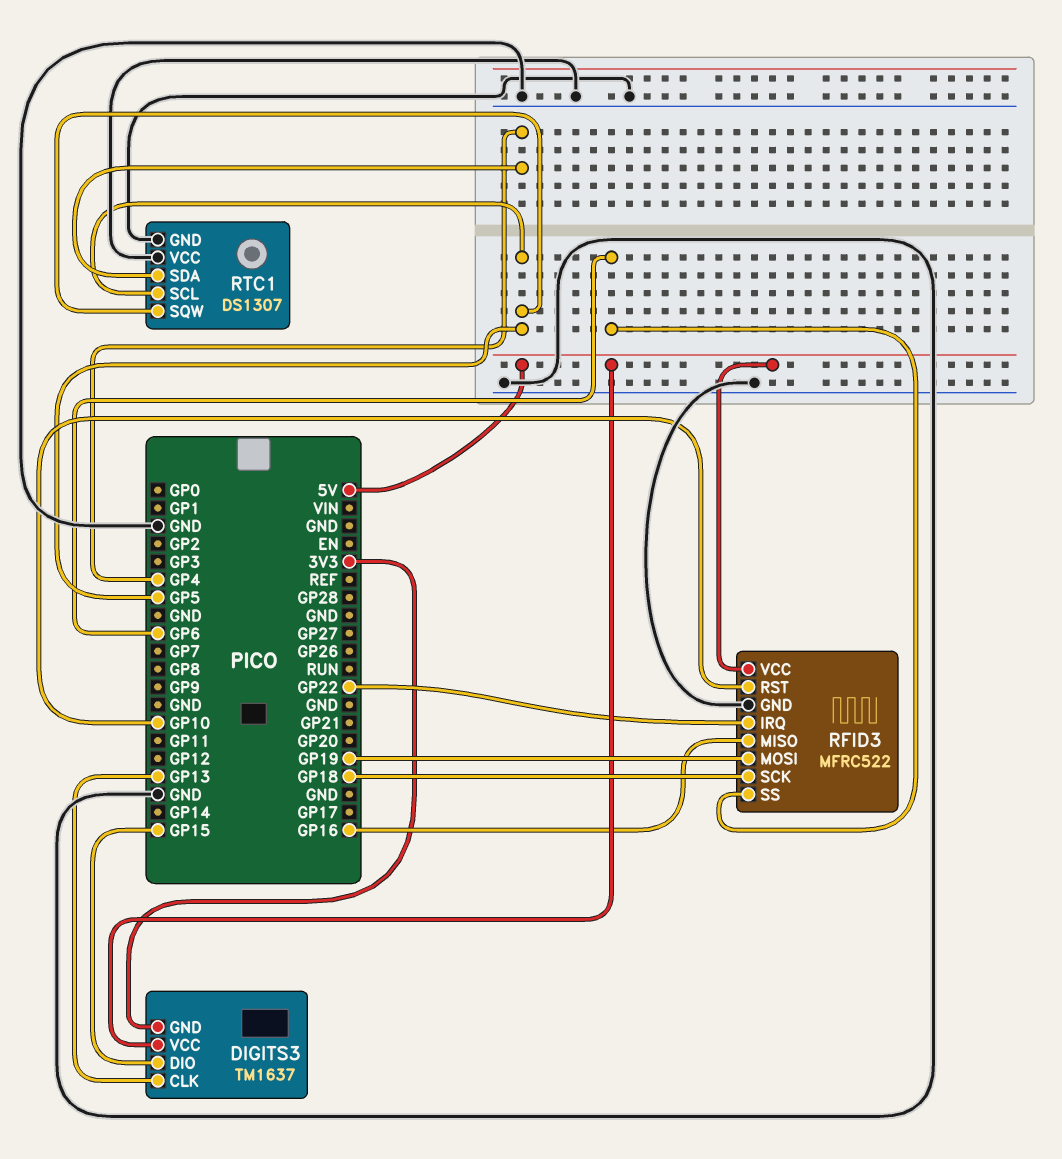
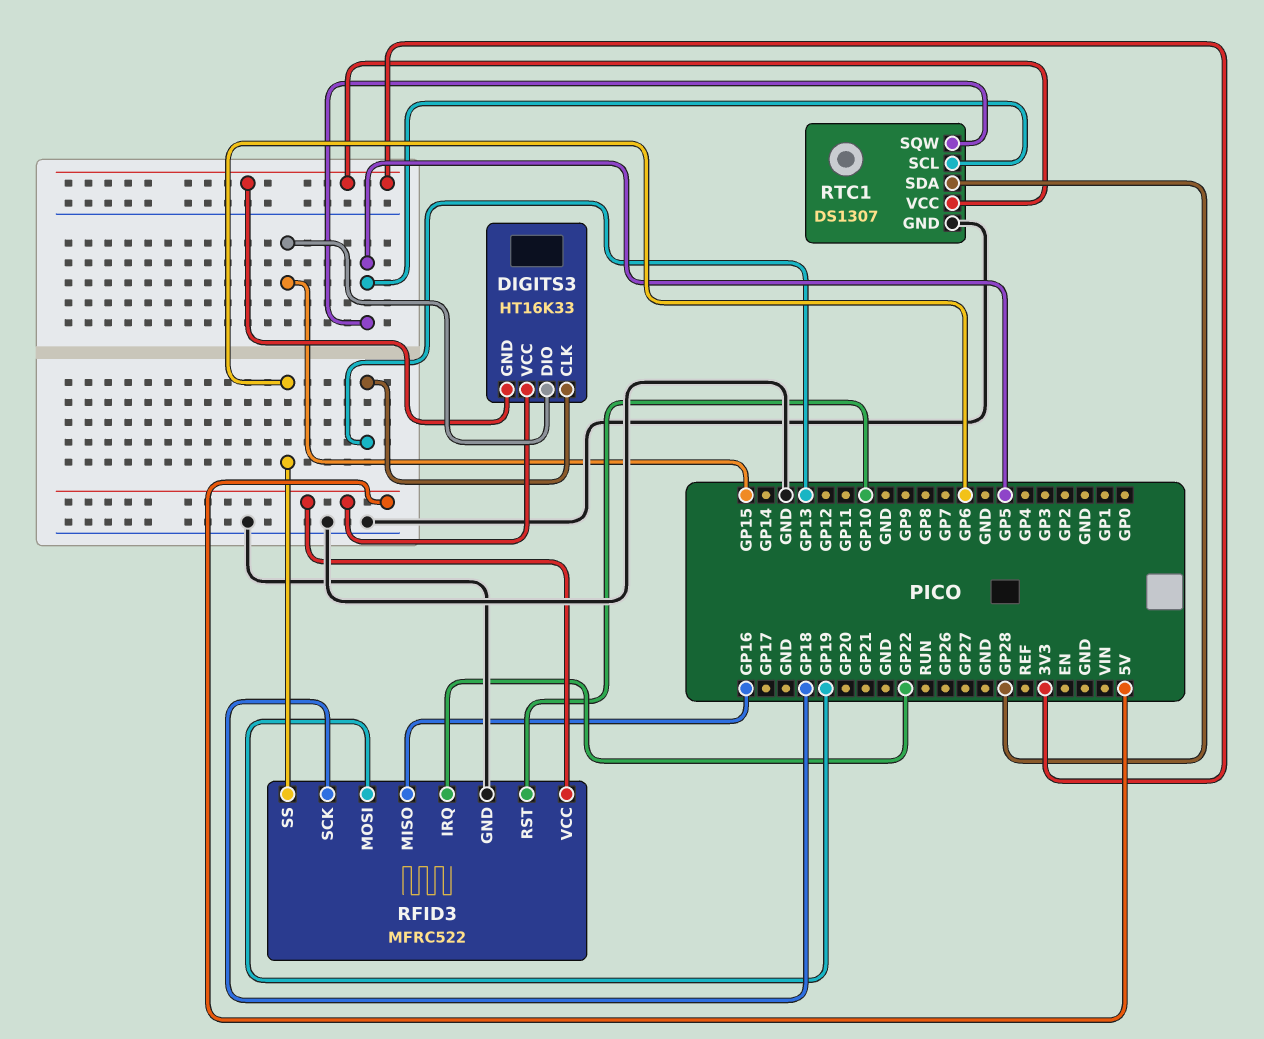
DIGITS3: TM1637 -> HT16K33
RTC1 pin SDA: GP4 -> GP28
RTC1 pin VCC: GND -> 3V3

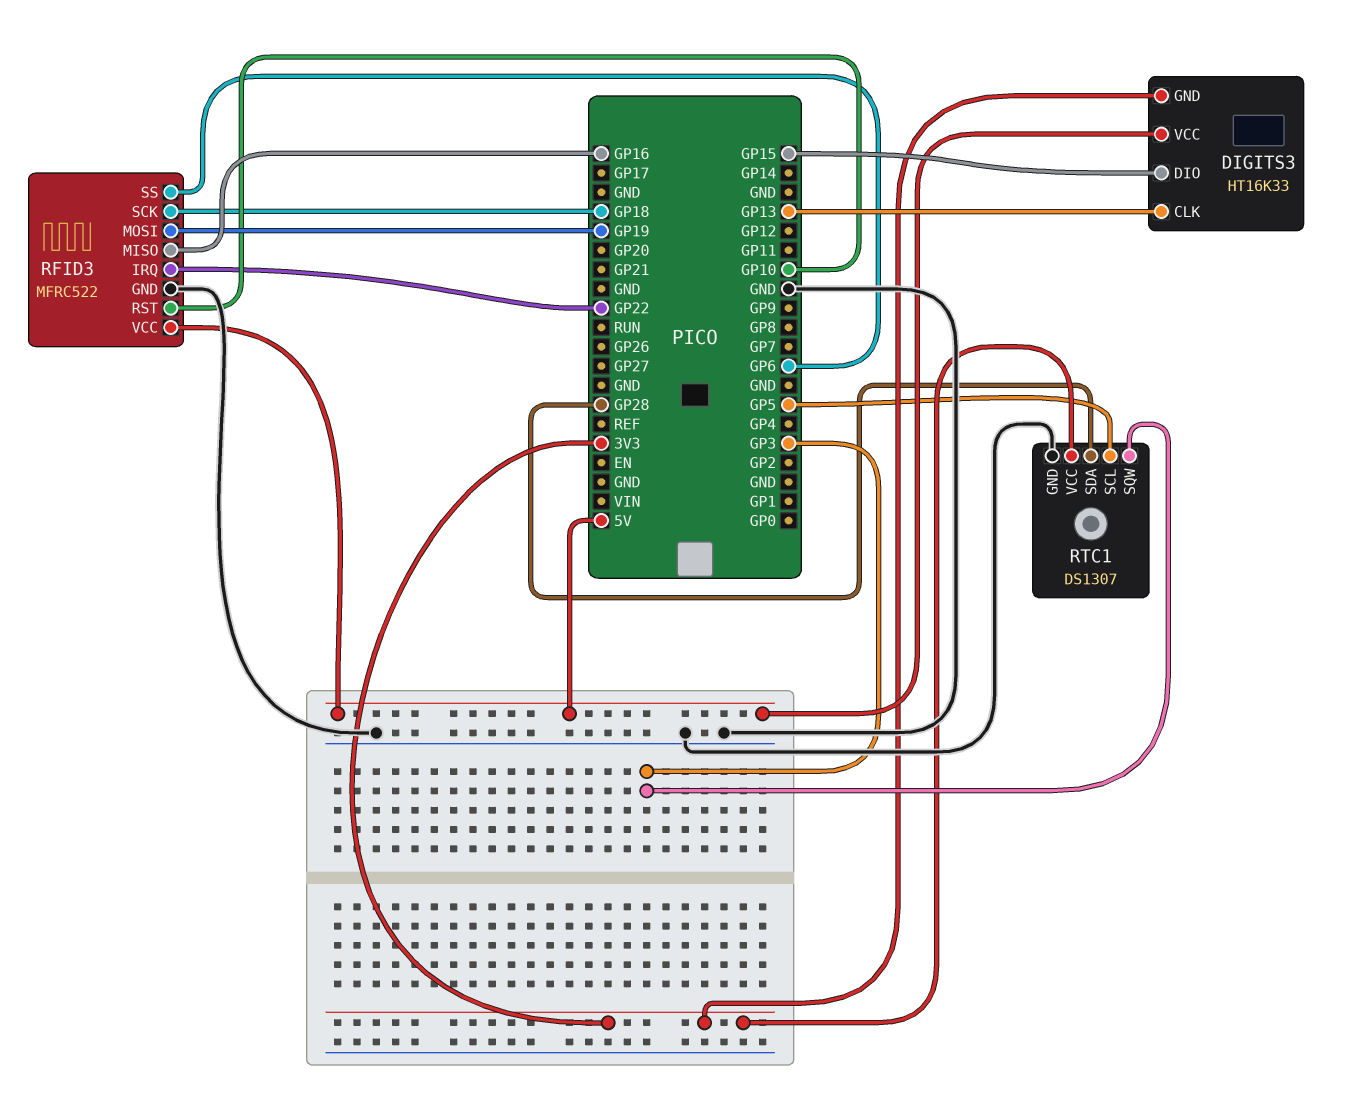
RTC1 pin SQW: GP5 -> GP3

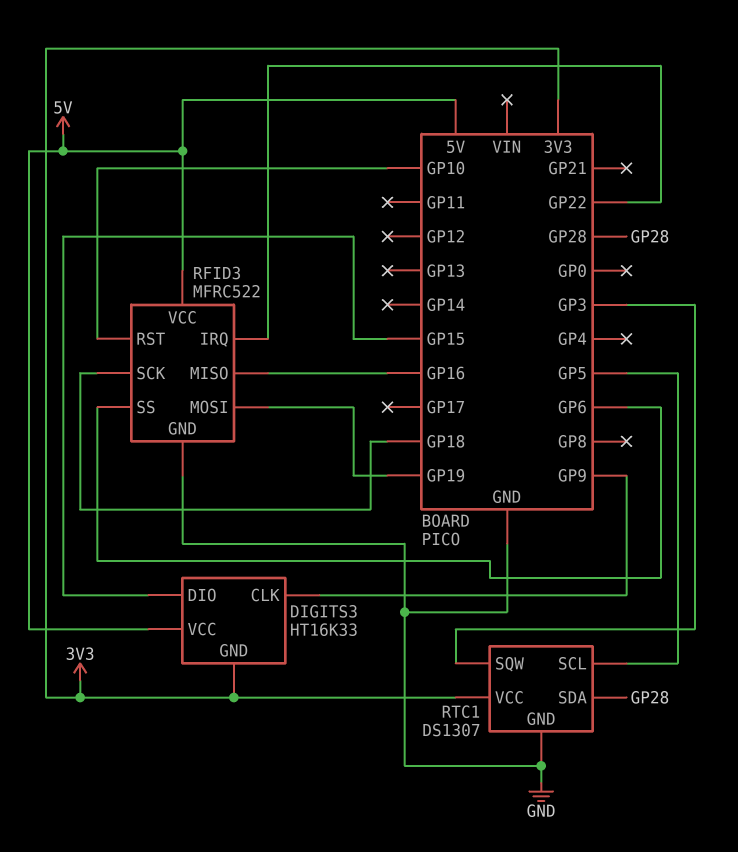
DIGITS3 pin CLK: GP13 -> GP9

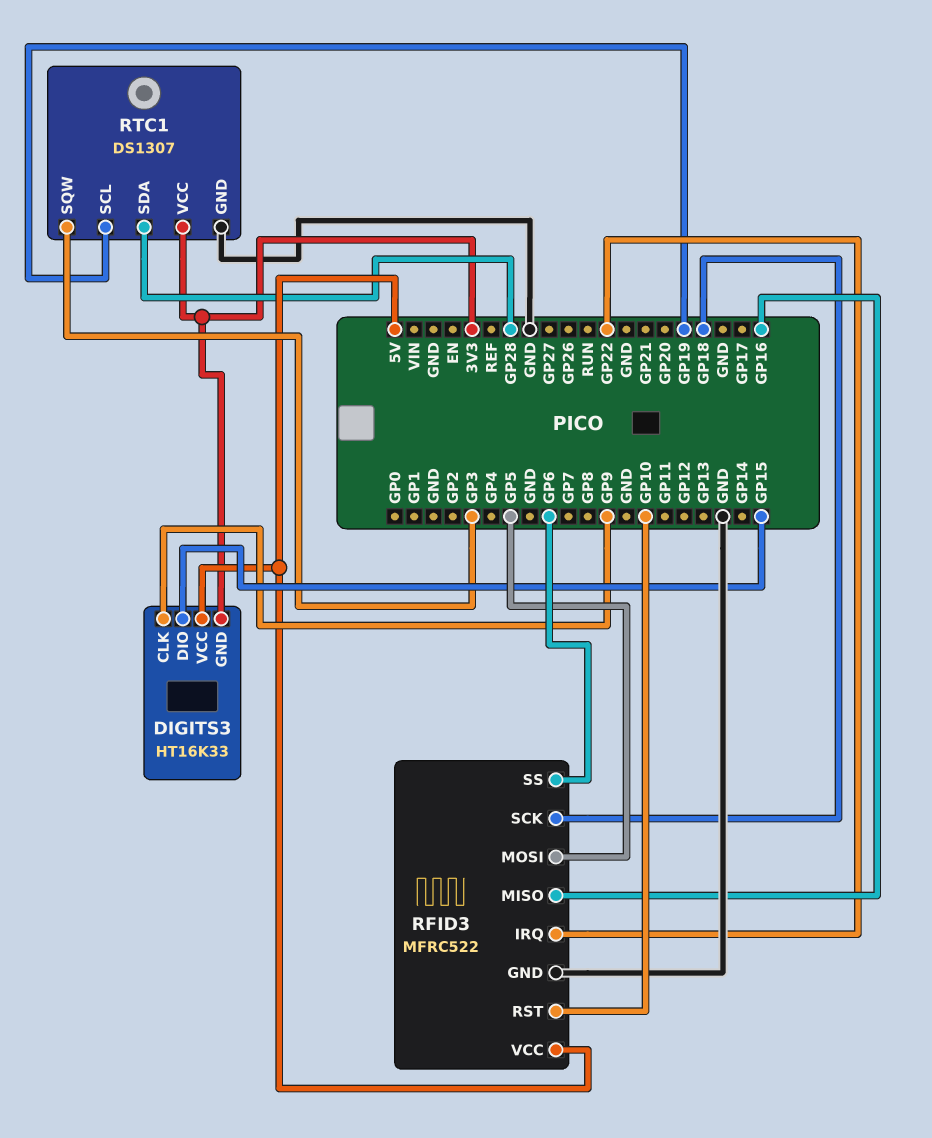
RFID3 pin MOSI: GP19 -> GP5
RTC1 pin SCL: GP5 -> GP19

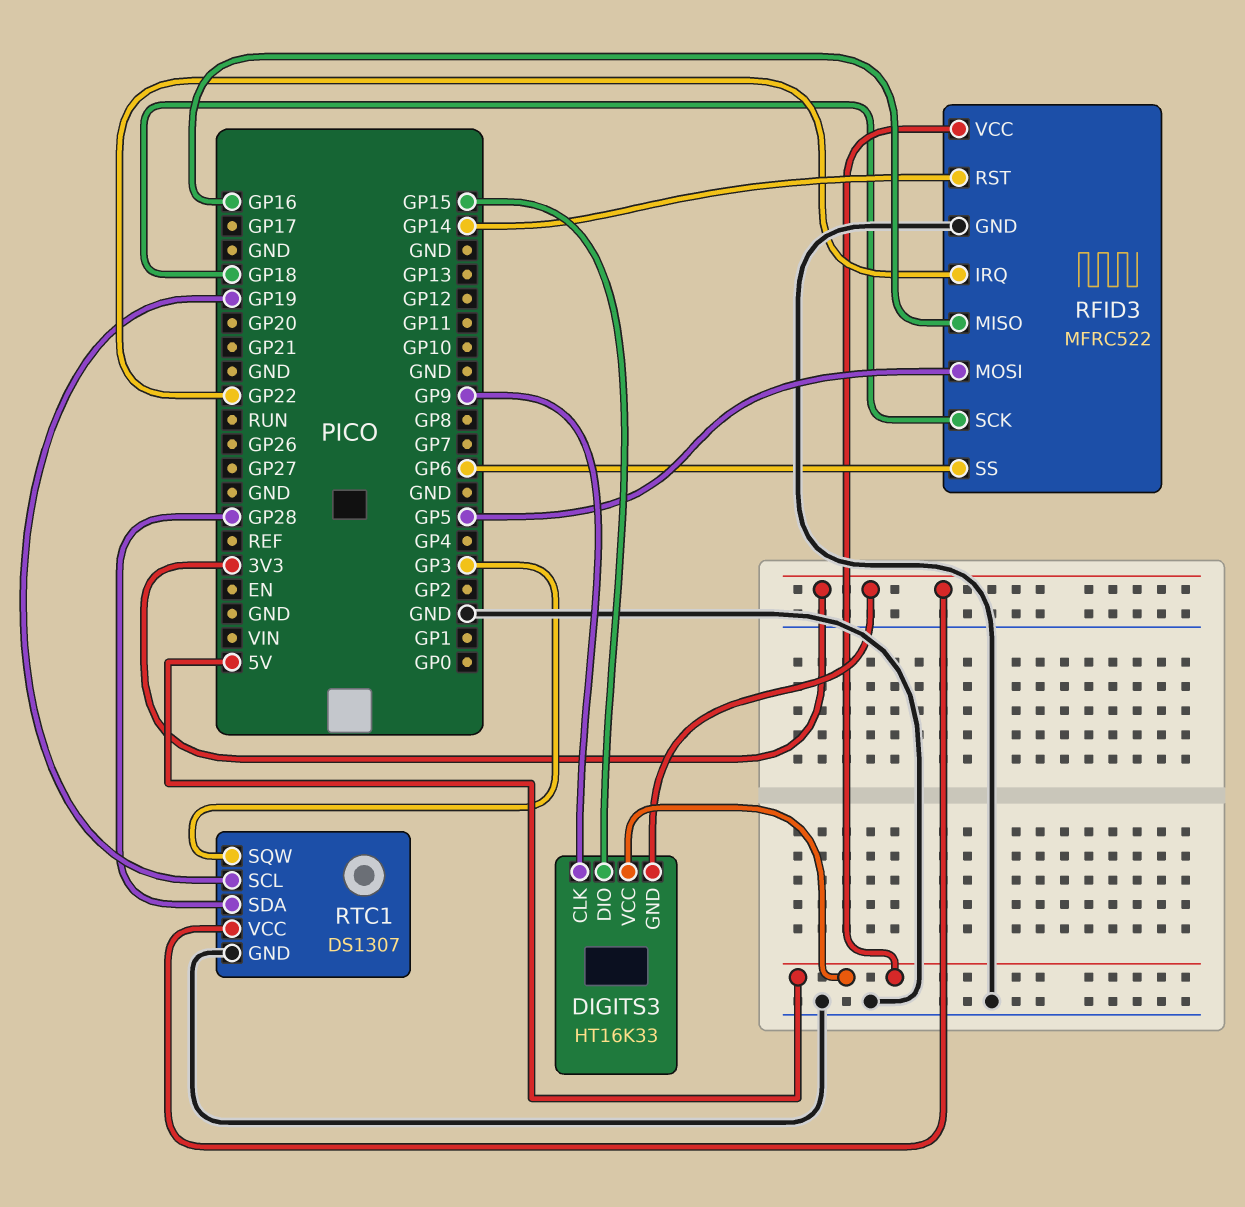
RFID3 pin RST: GP10 -> GP14

